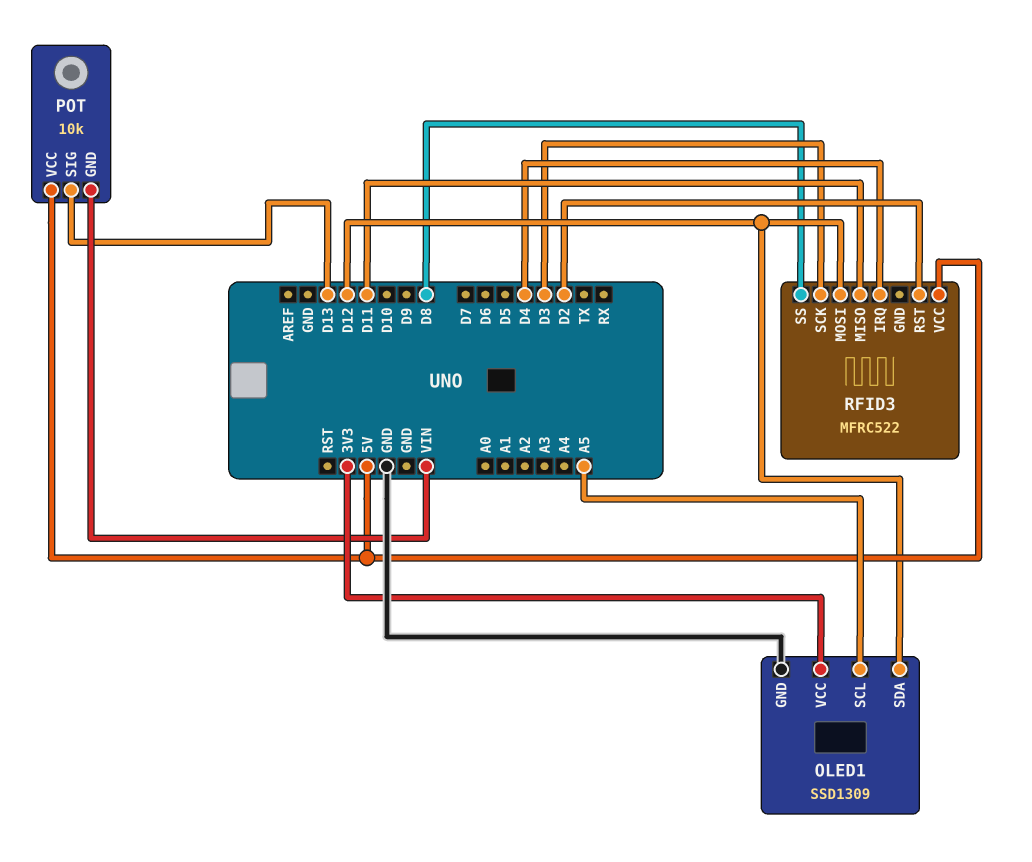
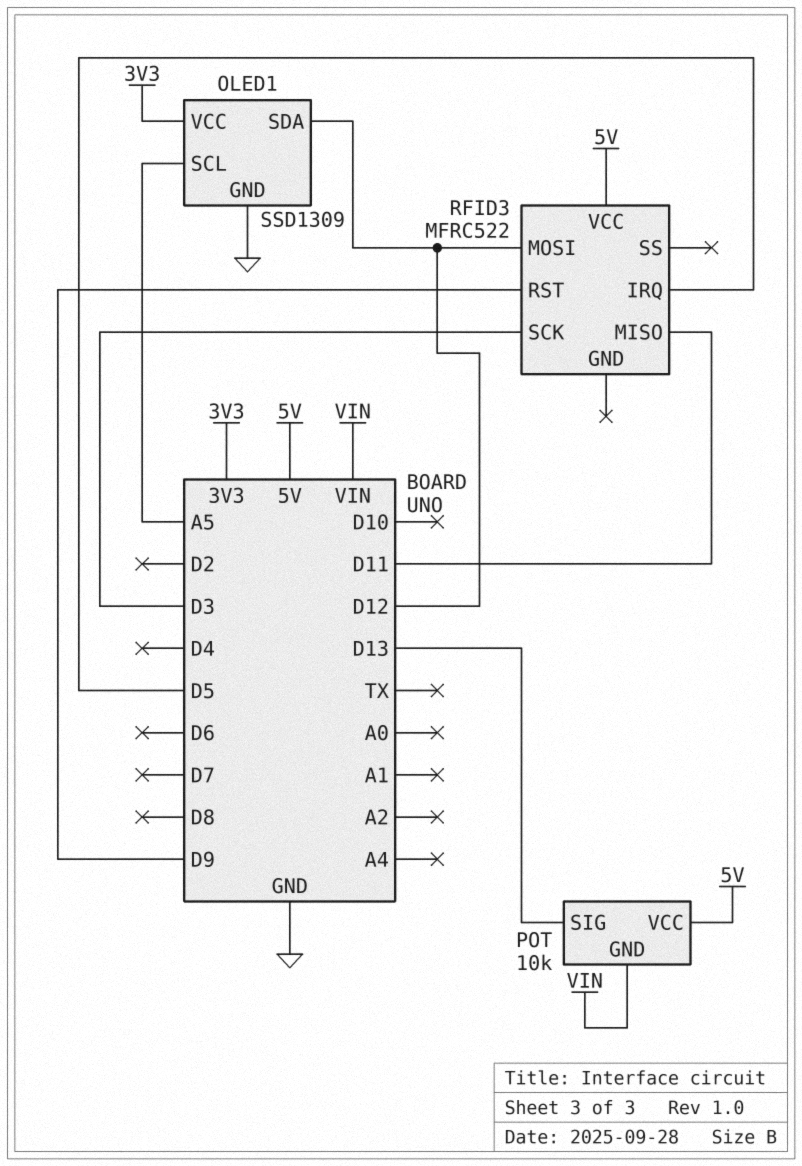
RFID3 pin IRQ: D4 -> D5
RFID3 pin RST: D2 -> D9
RFID3 pin SS: D8 -> none

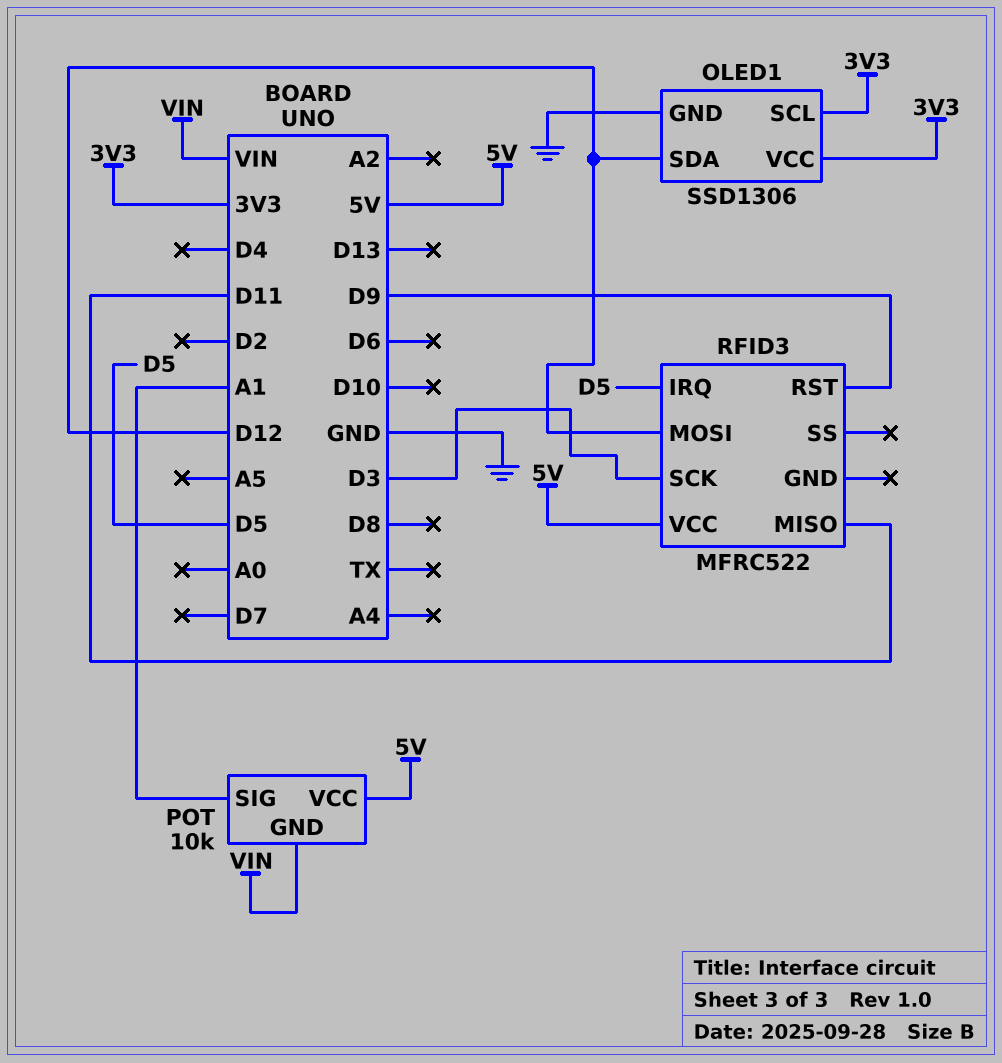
OLED1: SSD1309 -> SSD1306
OLED1 pin SCL: A5 -> 3V3
POT pin SIG: D13 -> A1

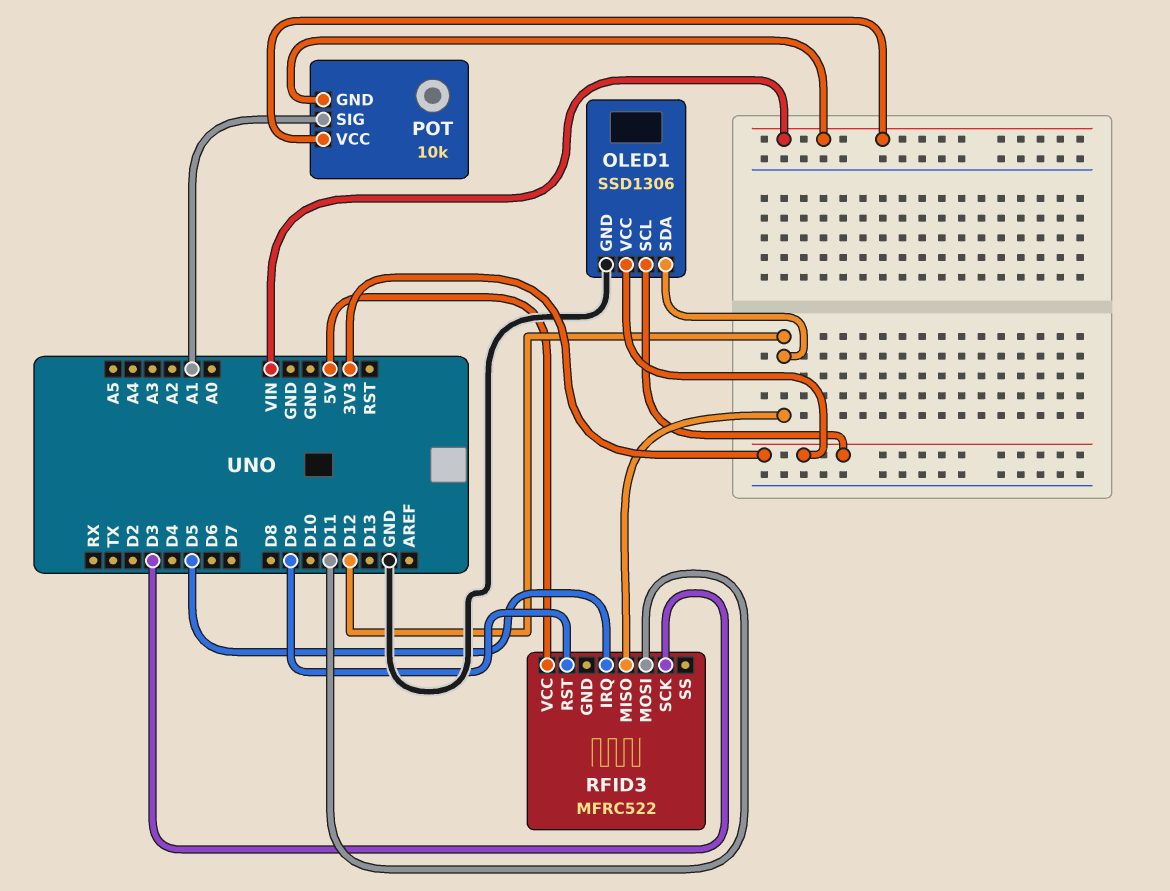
POT pin VCC: 5V -> VIN
RFID3 pin MISO: D11 -> D12
RFID3 pin MOSI: D12 -> D11

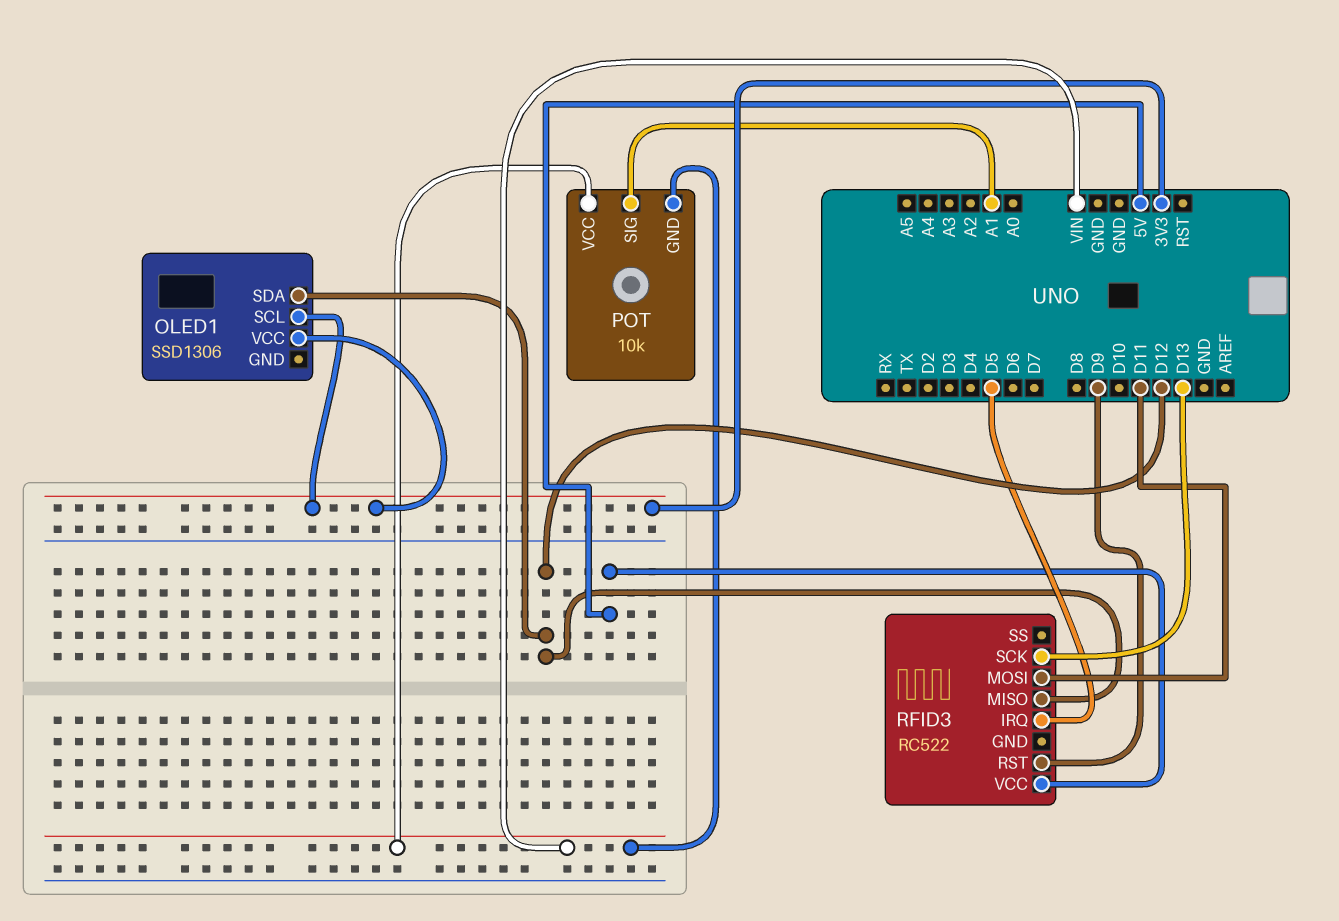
OLED1 pin GND: GND -> none
RFID3: MFRC522 -> RC522
RFID3 pin SCK: D3 -> D13

